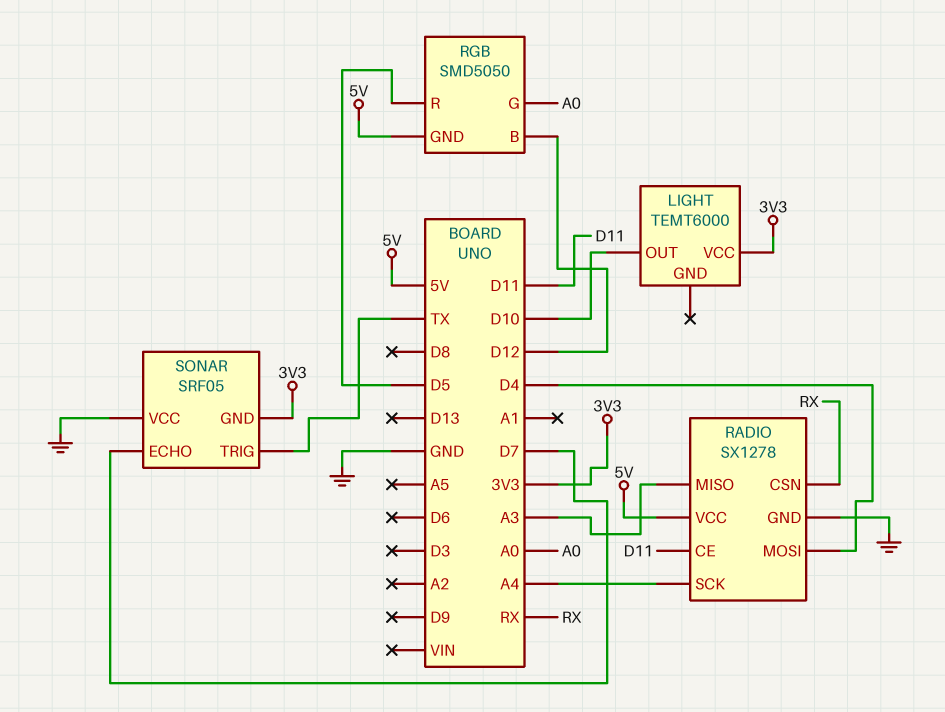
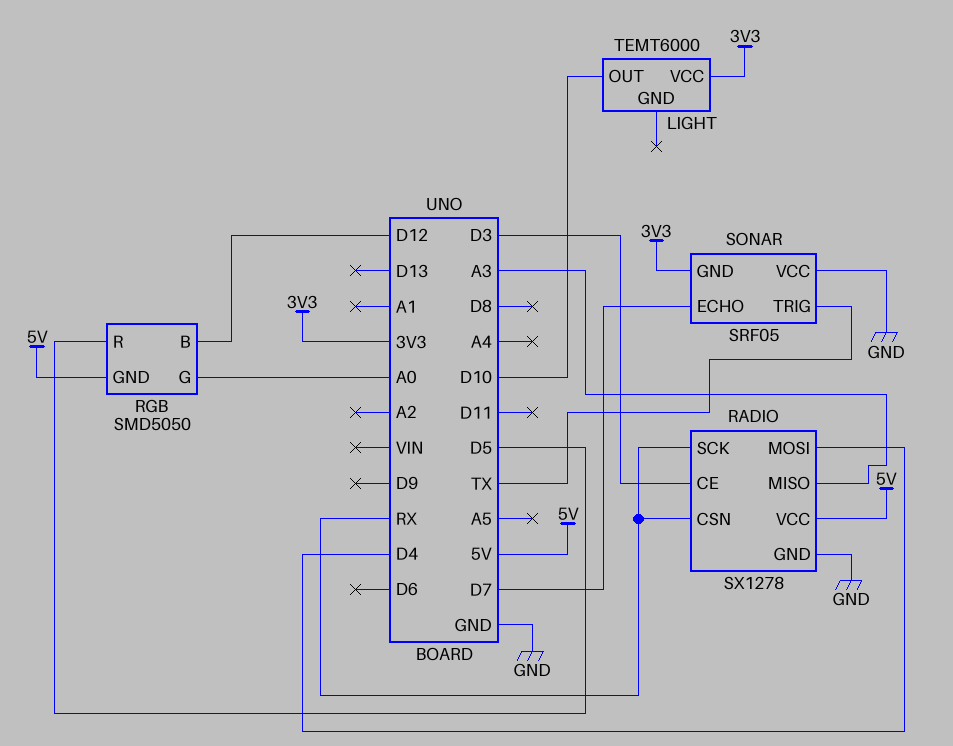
RADIO pin CE: D11 -> D3
RADIO pin SCK: A4 -> RX

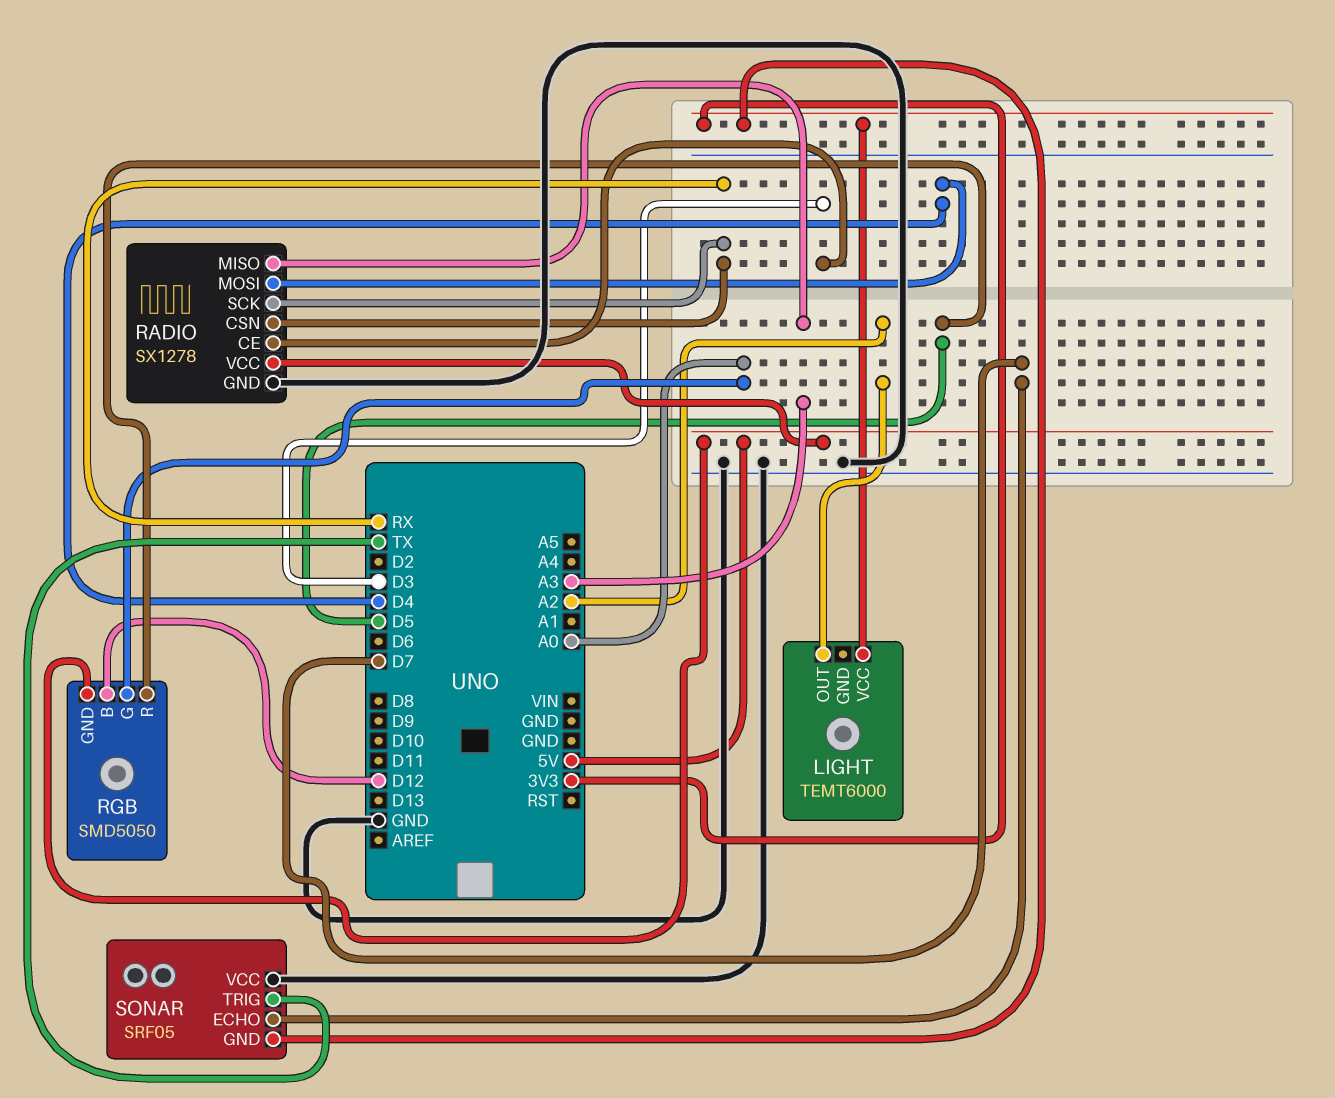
LIGHT pin OUT: D10 -> A2

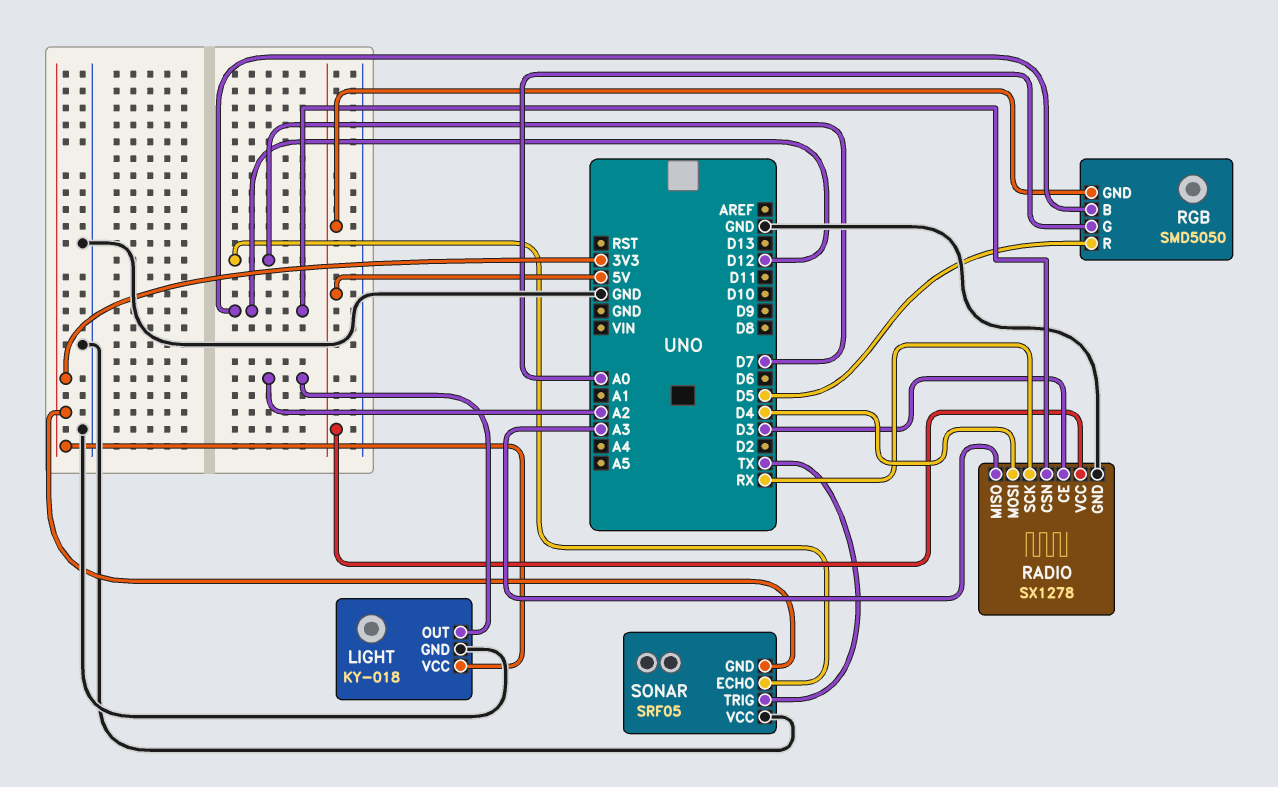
LIGHT: TEMT6000 -> KY-018
LIGHT pin GND: none -> GND
RADIO pin CSN: RX -> D12

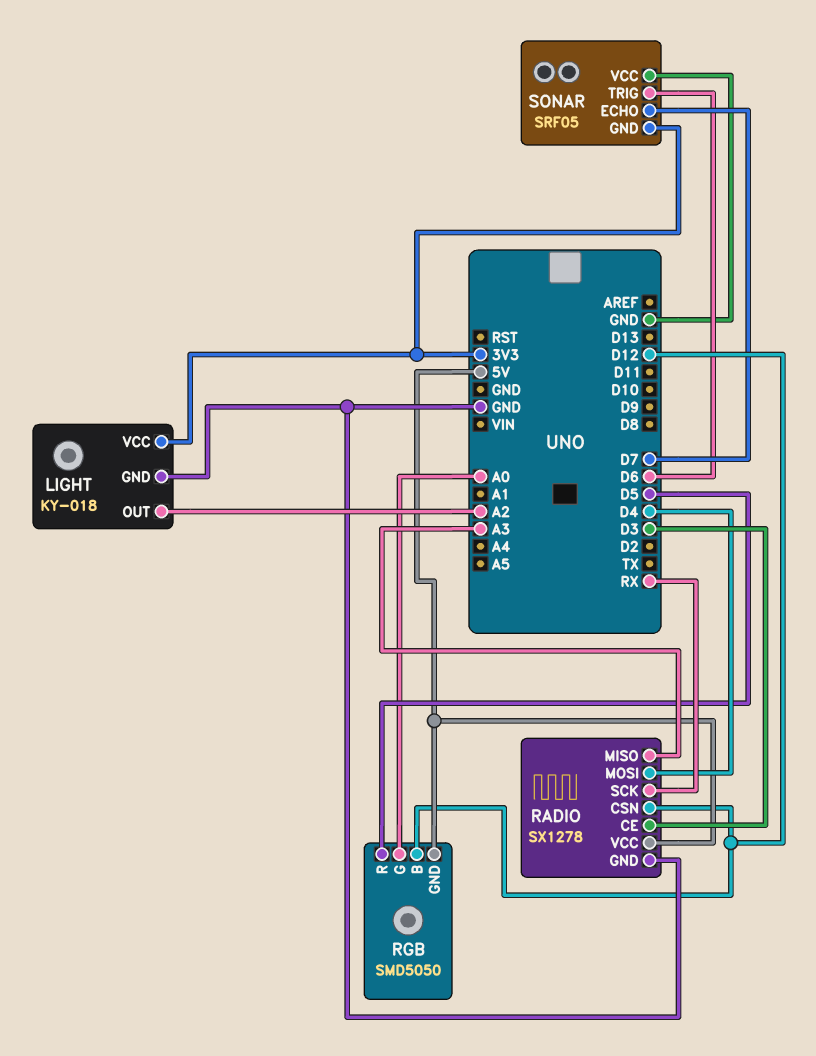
SONAR pin TRIG: TX -> D6

